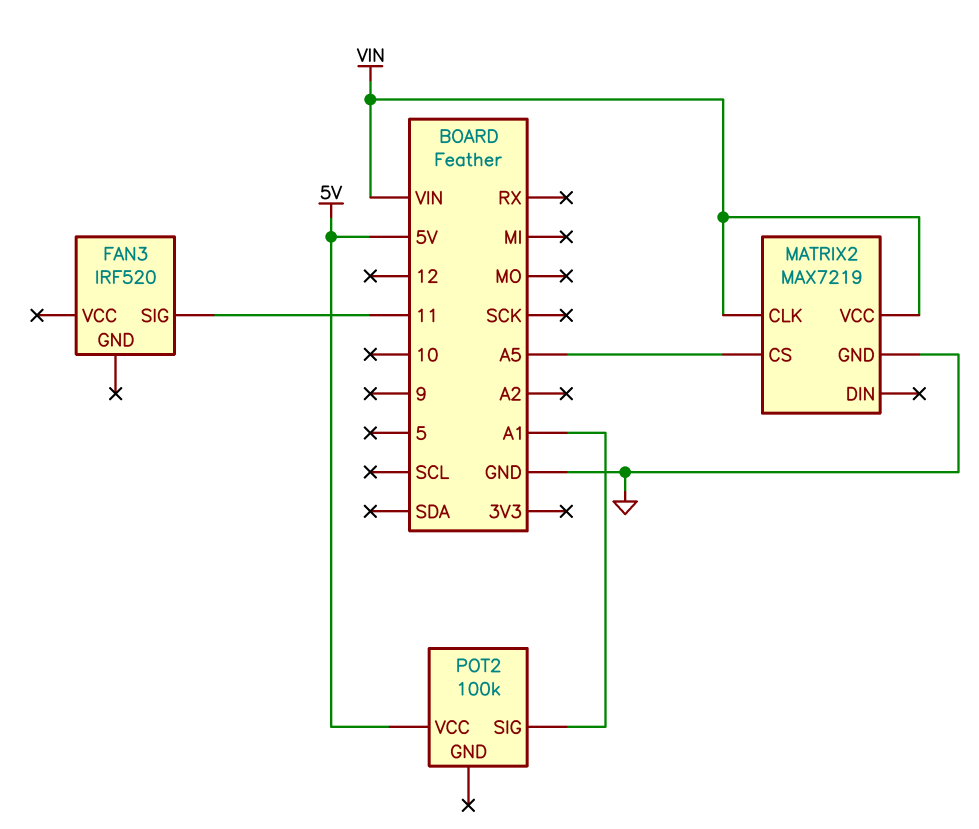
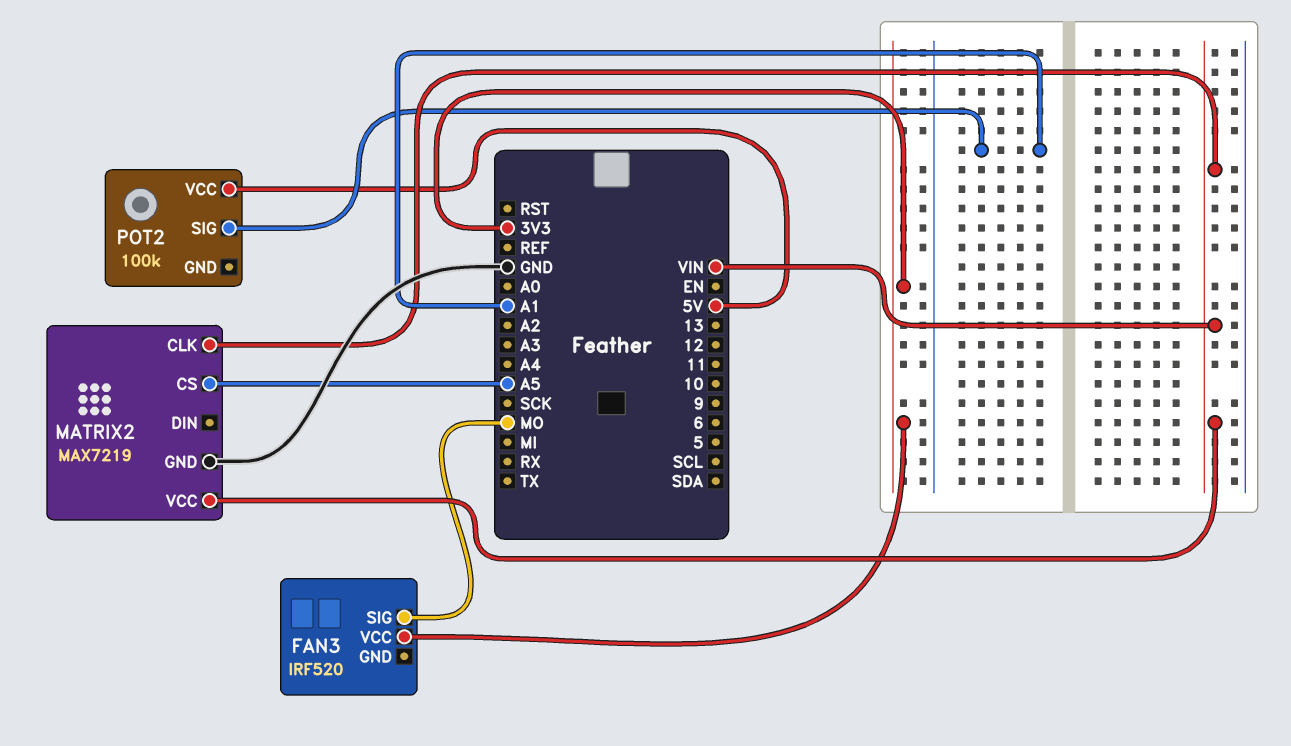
FAN3 pin SIG: 11 -> MO
FAN3 pin VCC: none -> 3V3

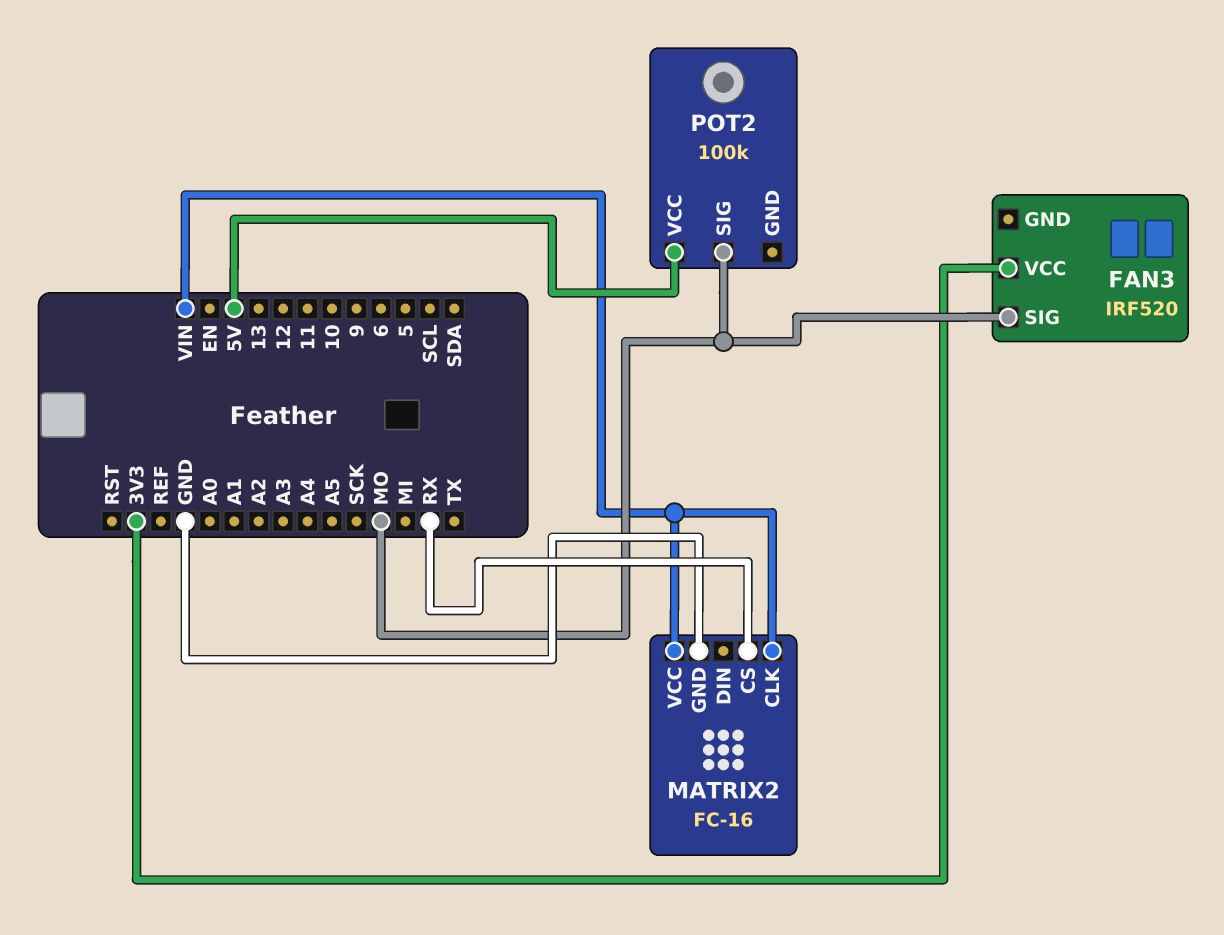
MATRIX2: MAX7219 -> FC-16
MATRIX2 pin CS: A5 -> RX
POT2 pin SIG: A1 -> MO

